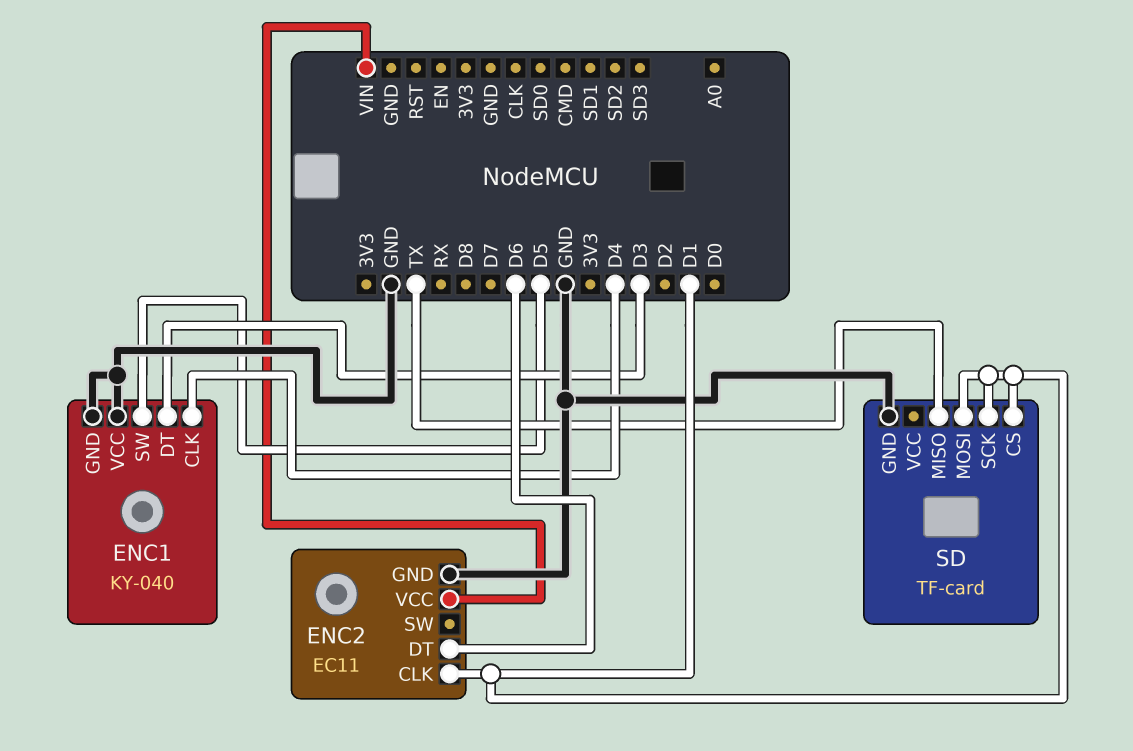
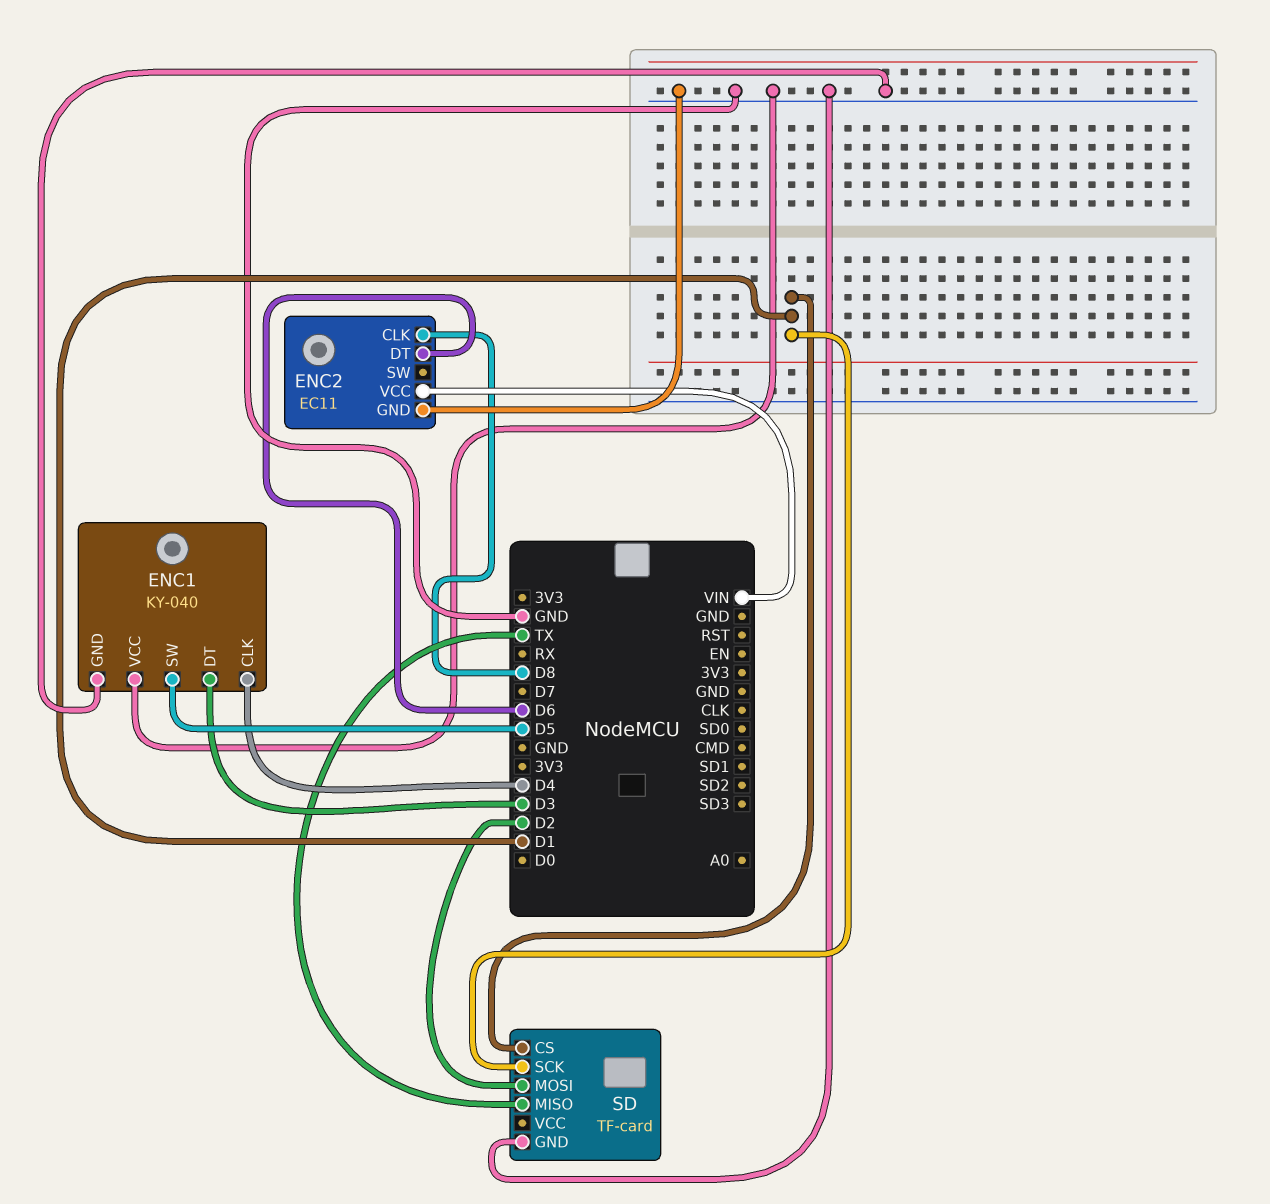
ENC2 pin CLK: D1 -> D8
SD pin MOSI: D1 -> D2

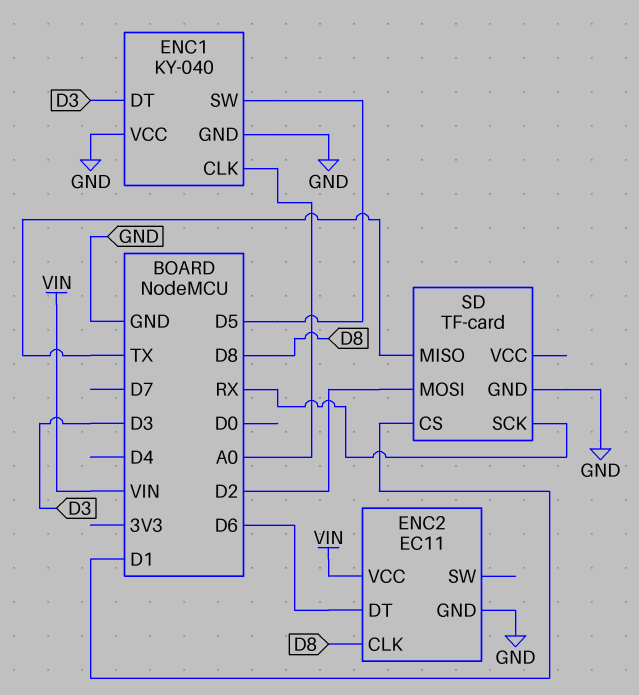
ENC1 pin CLK: D4 -> A0
SD pin SCK: D1 -> RX

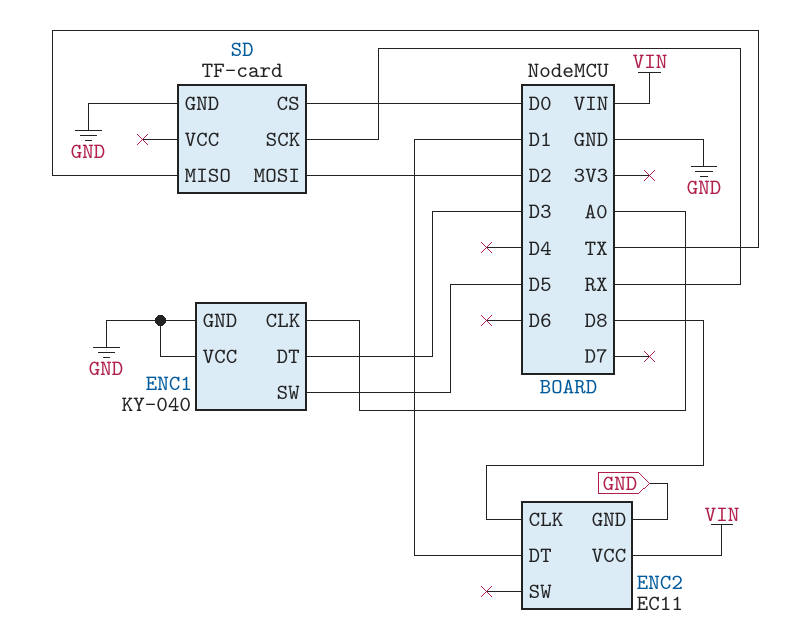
ENC2 pin DT: D6 -> D1
SD pin CS: D1 -> D0

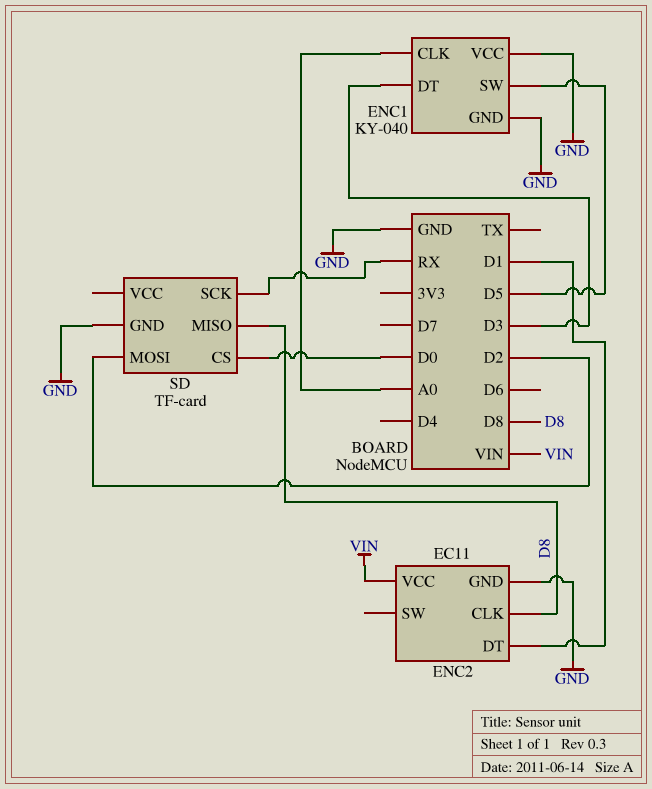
SD pin MISO: TX -> D8

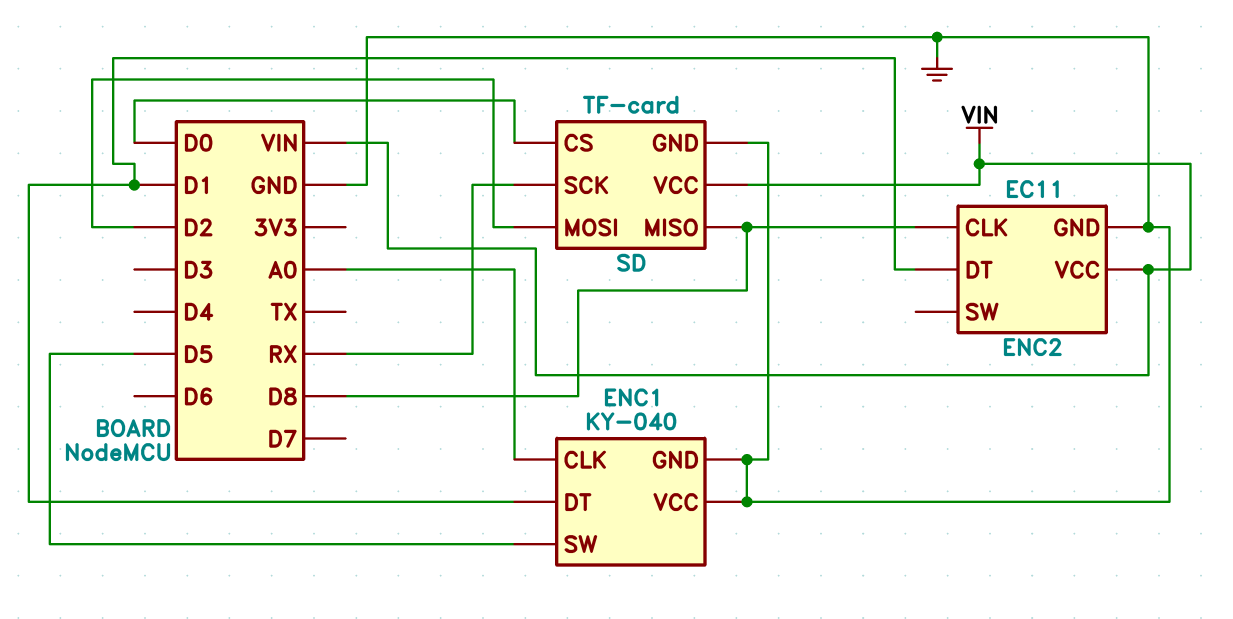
ENC1 pin DT: D3 -> D1
SD pin VCC: none -> VIN

